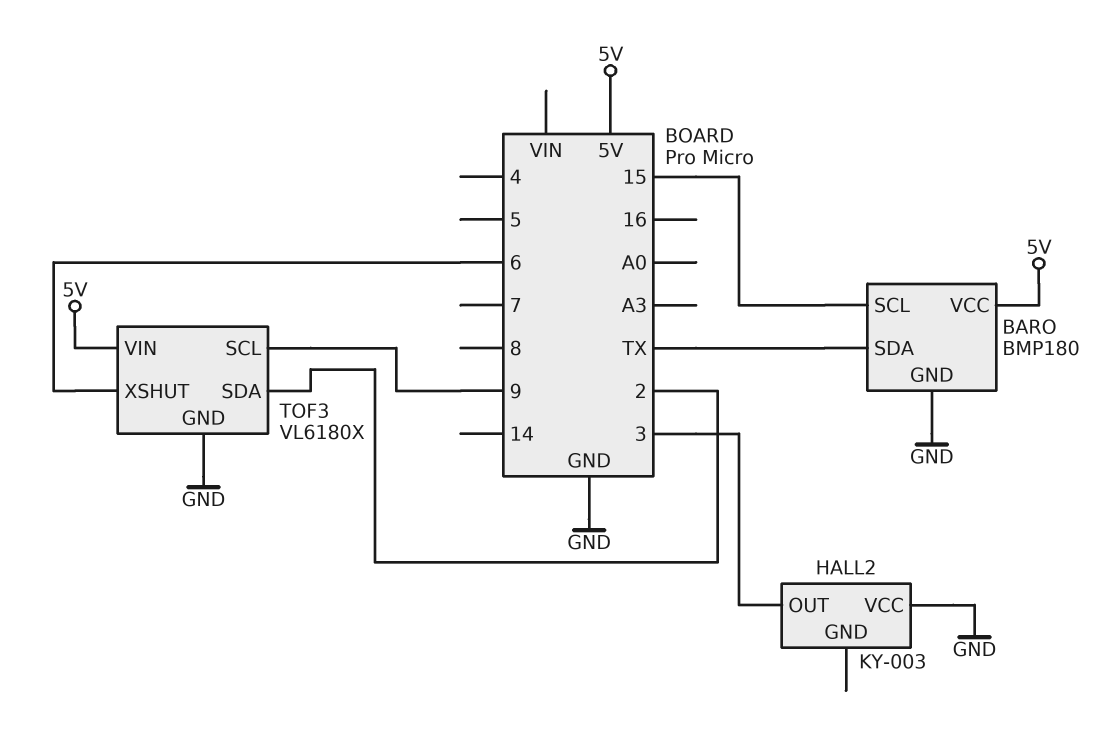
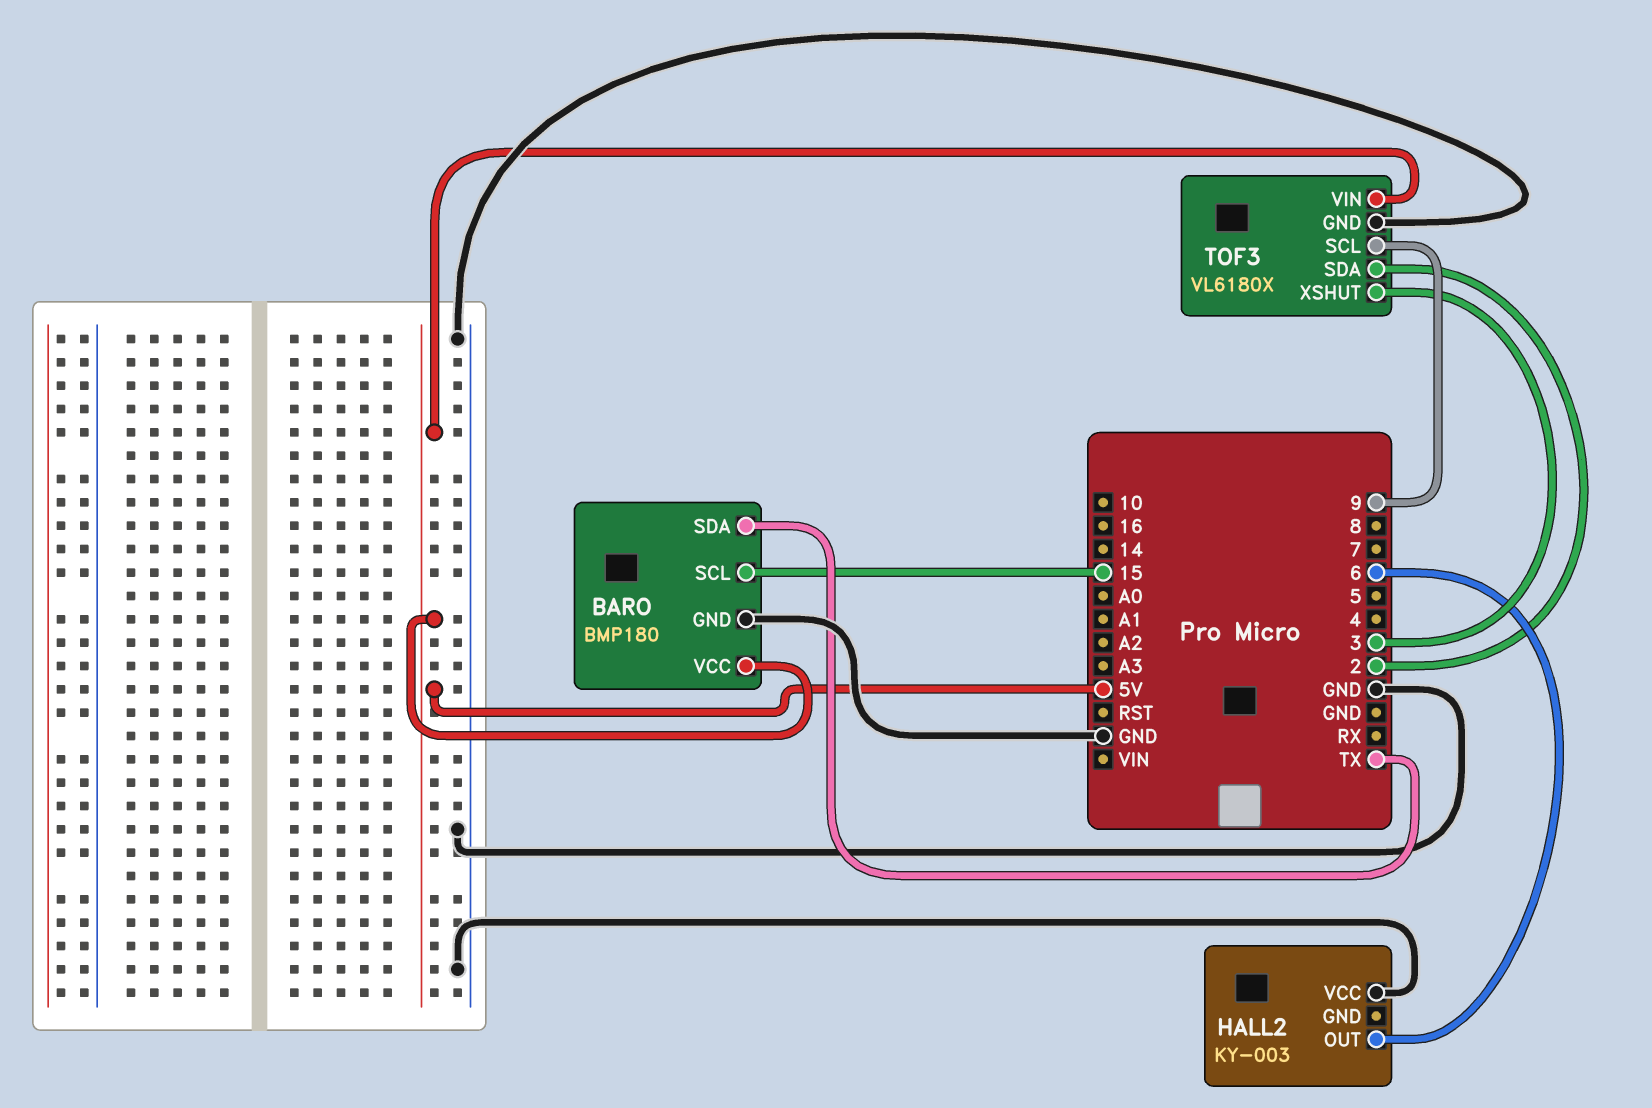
HALL2 pin OUT: 3 -> 6
TOF3 pin XSHUT: 6 -> 3

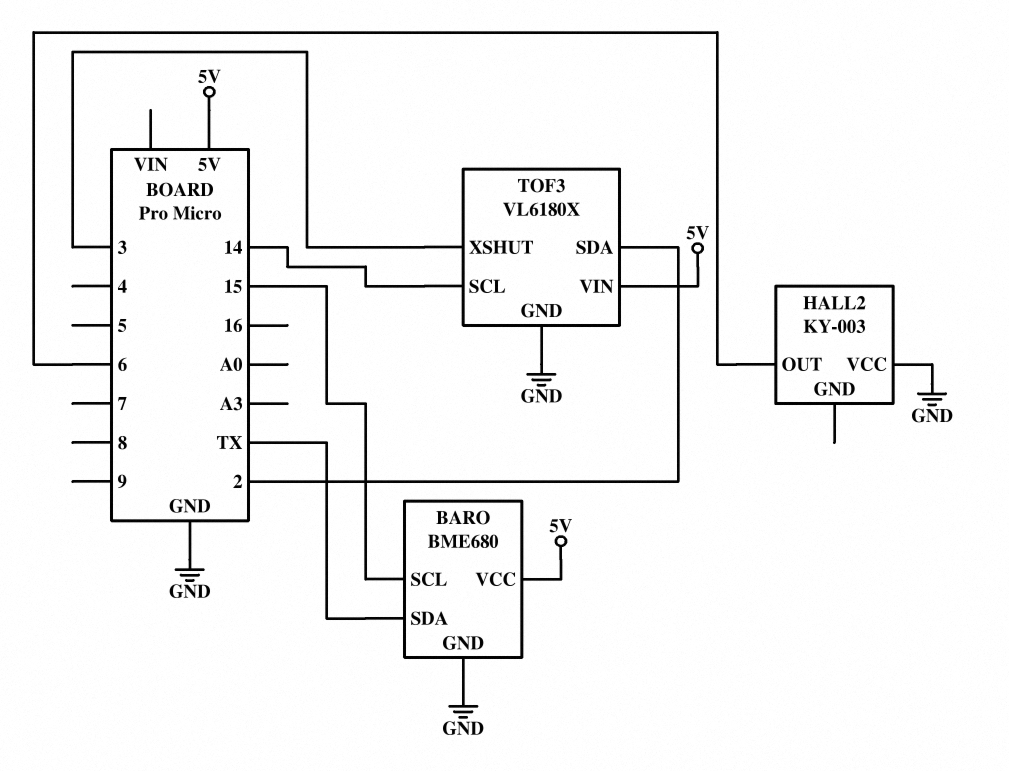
BARO: BMP180 -> BME680
TOF3 pin SCL: 9 -> 14

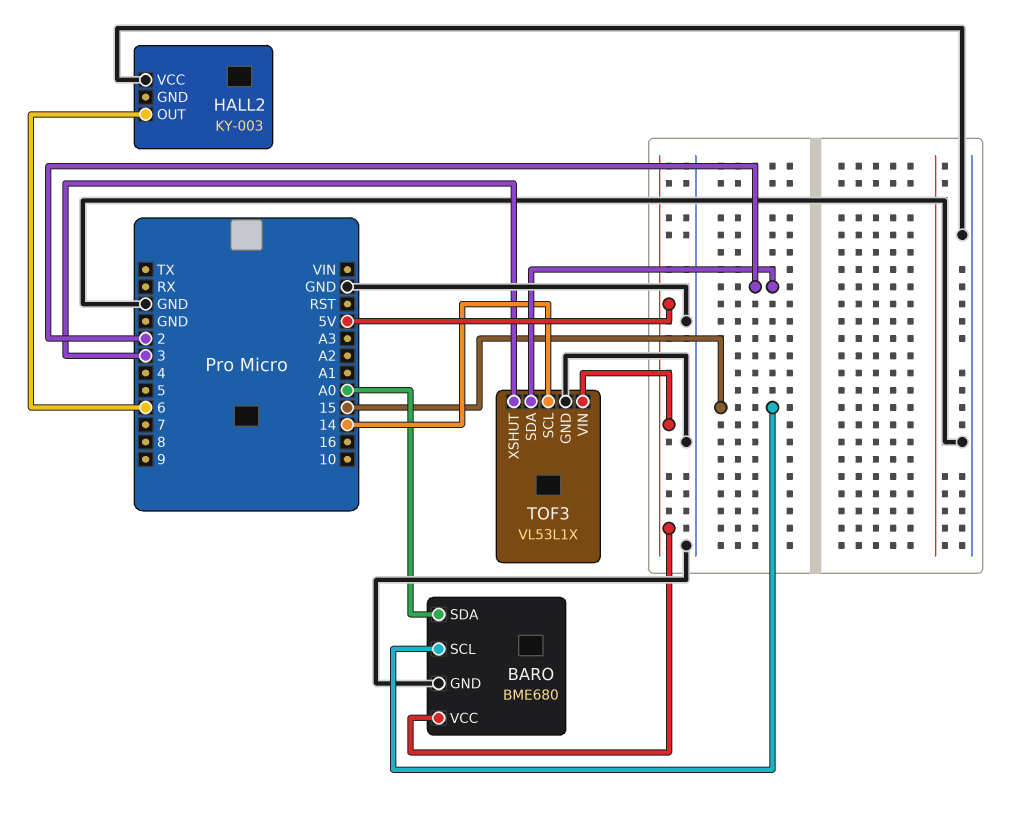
BARO pin SDA: TX -> A0
TOF3: VL6180X -> VL53L1X

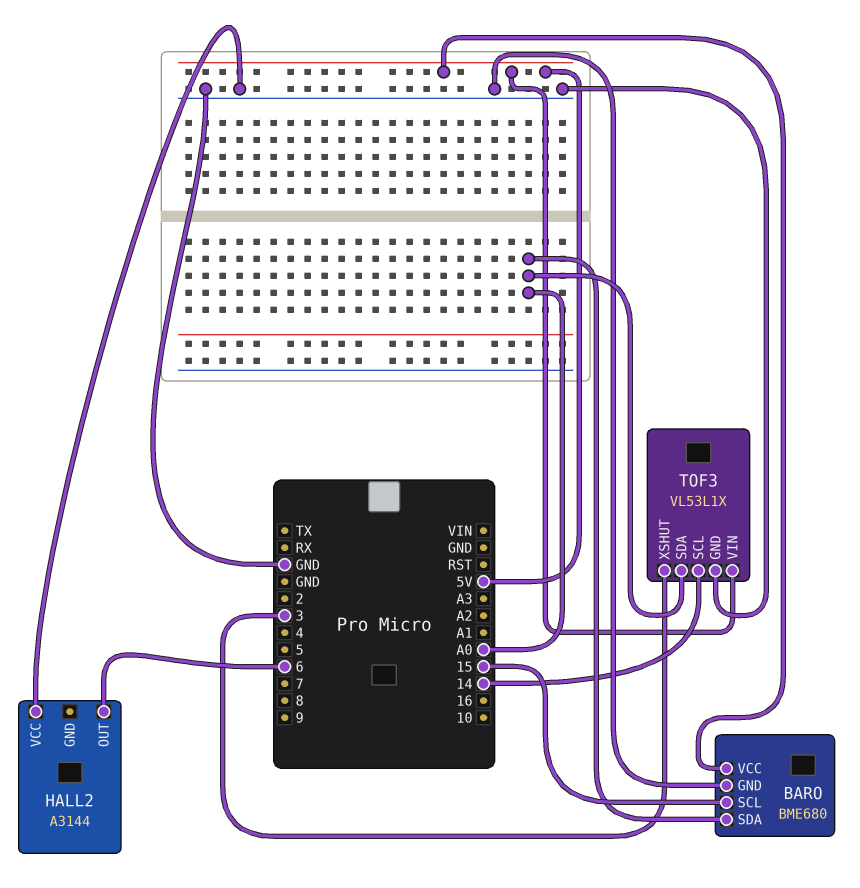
HALL2: KY-003 -> A3144
TOF3 pin SDA: 2 -> A0

